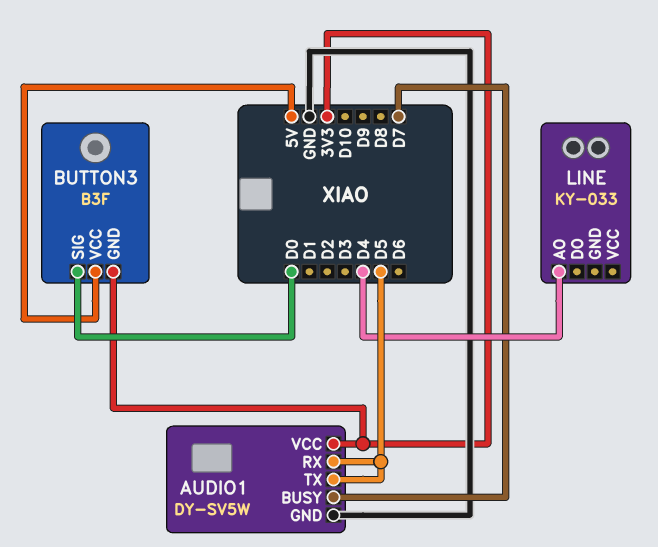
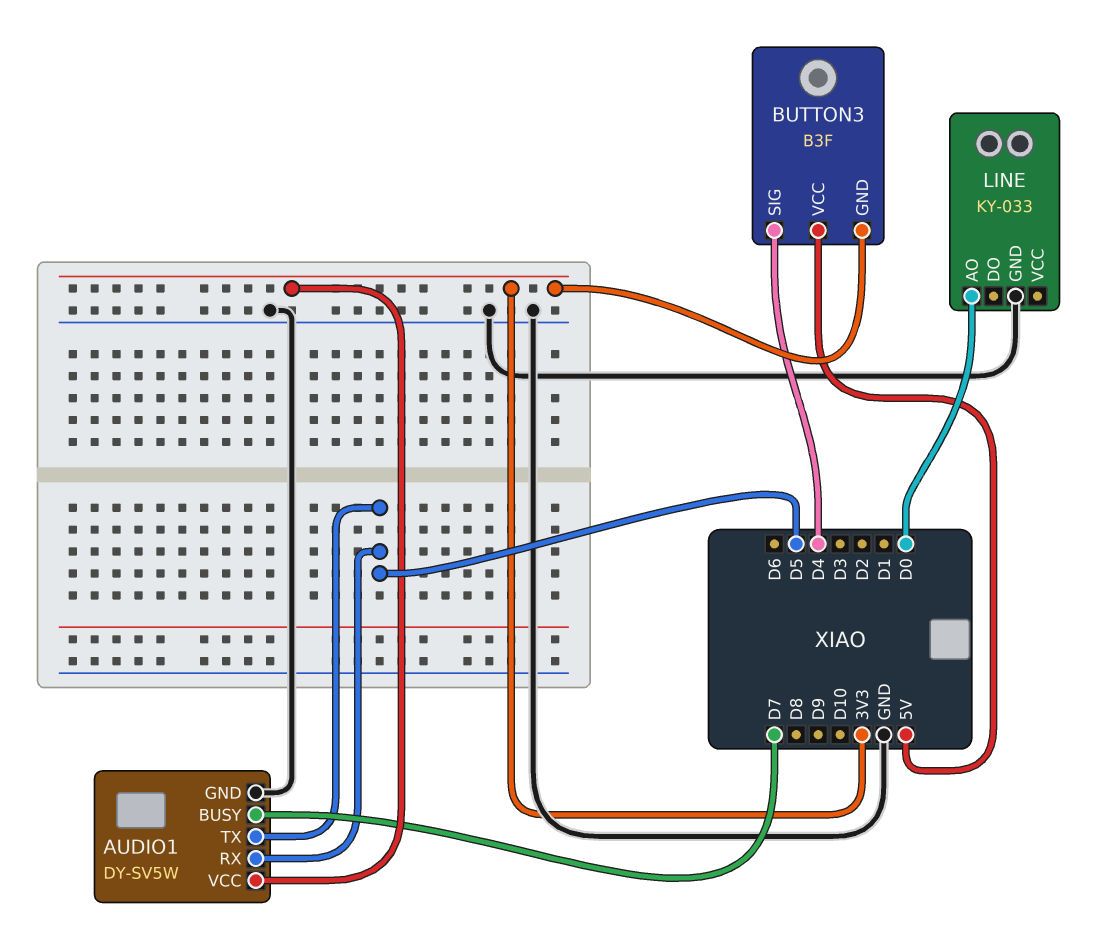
BUTTON3 pin SIG: D0 -> D4
LINE pin AO: D4 -> D0
LINE pin GND: none -> GND

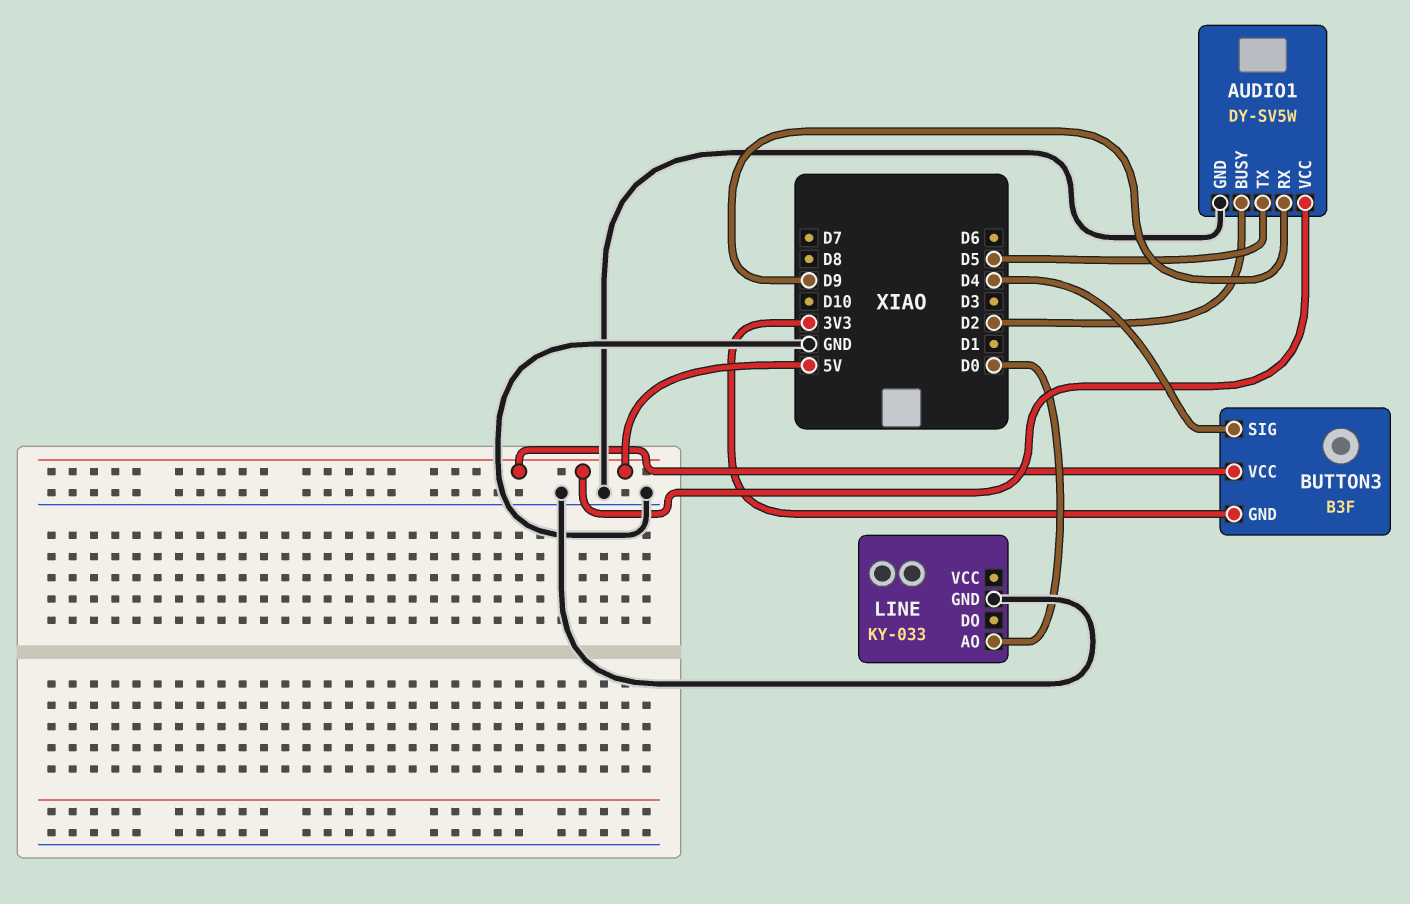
AUDIO1 pin BUSY: D7 -> D2
AUDIO1 pin RX: D5 -> D9
AUDIO1 pin VCC: 3V3 -> 5V

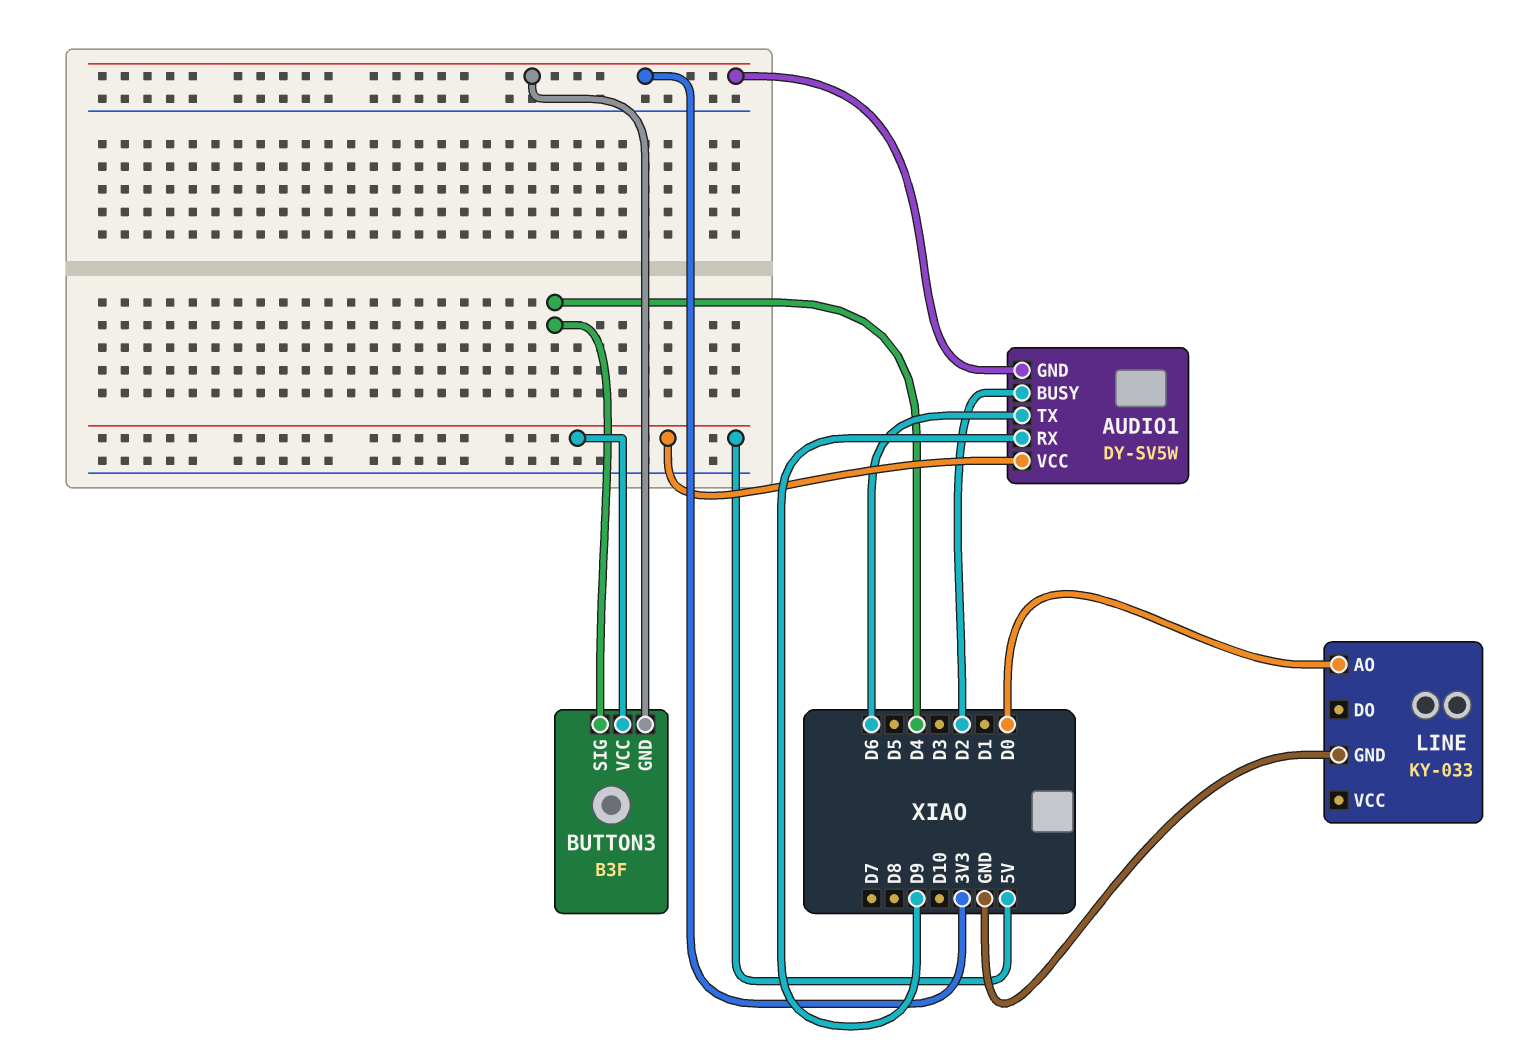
AUDIO1 pin GND: GND -> 3V3
AUDIO1 pin TX: D5 -> D6

